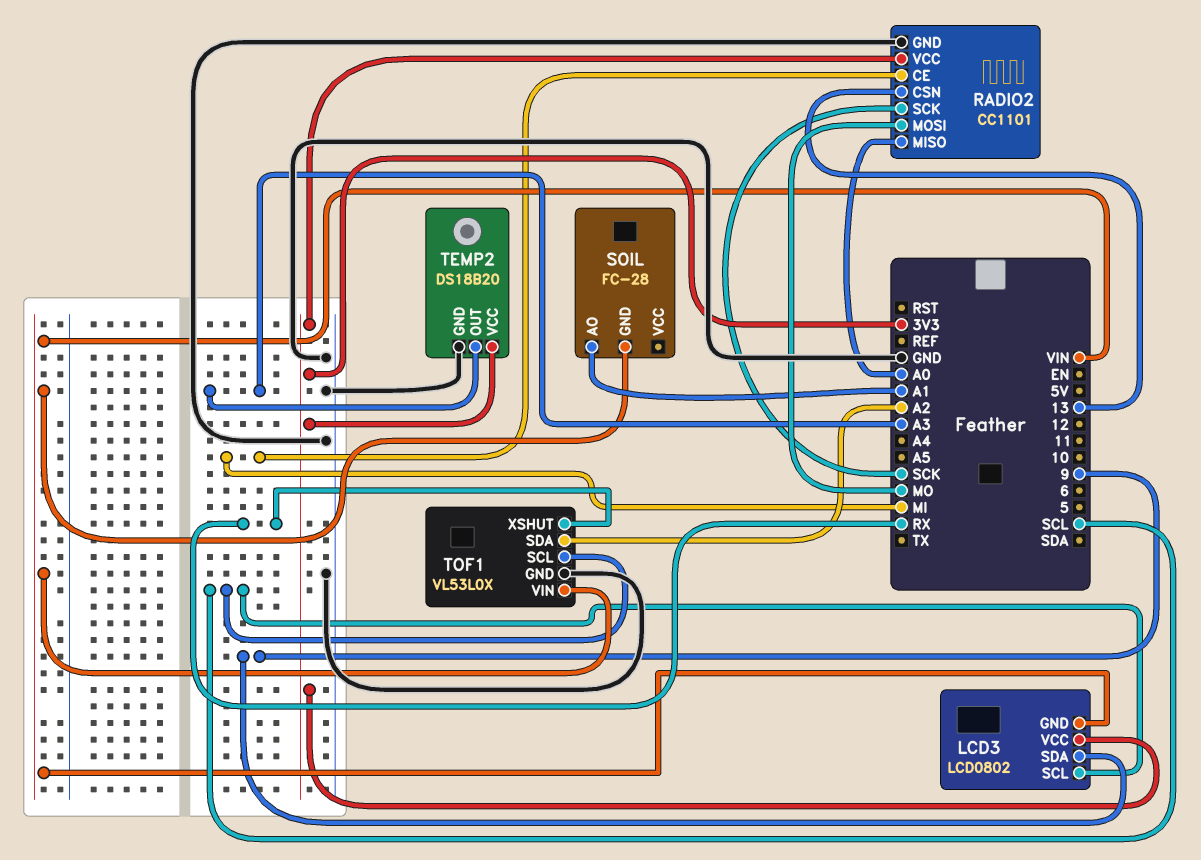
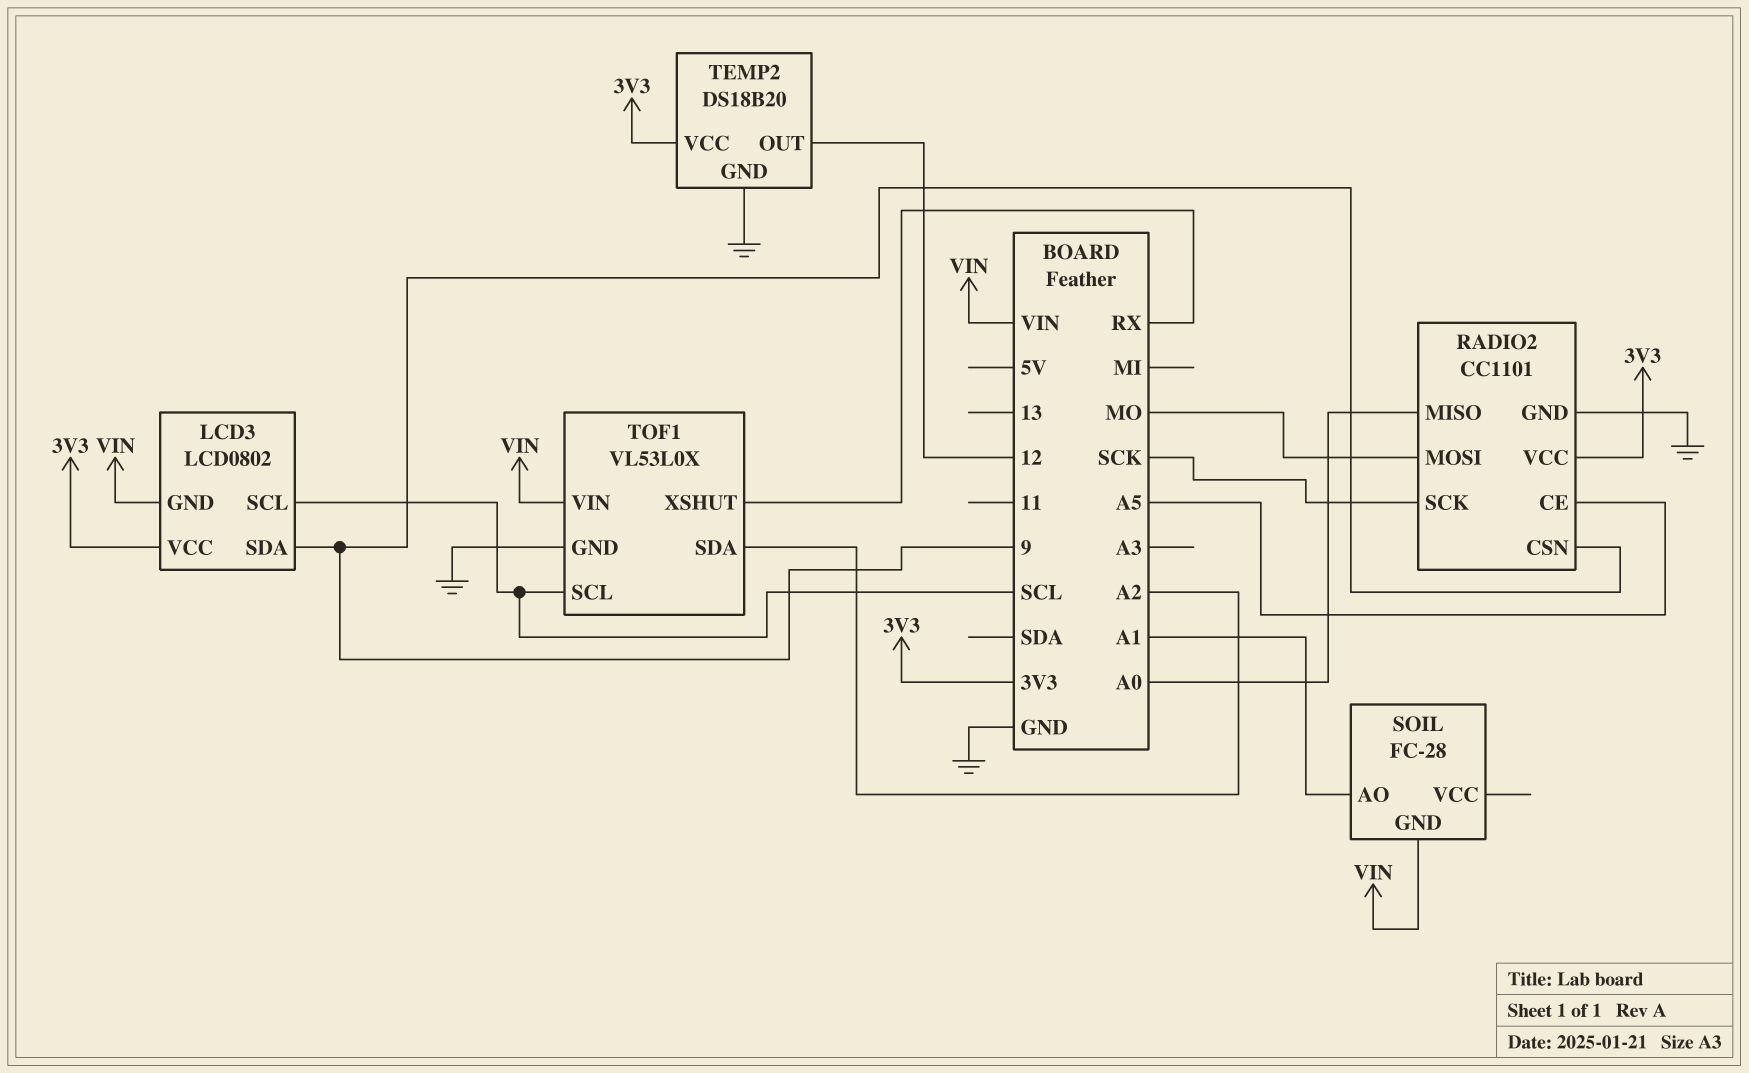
RADIO2 pin CE: MI -> A5
RADIO2 pin CSN: 13 -> 9
TEMP2 pin OUT: A3 -> 12

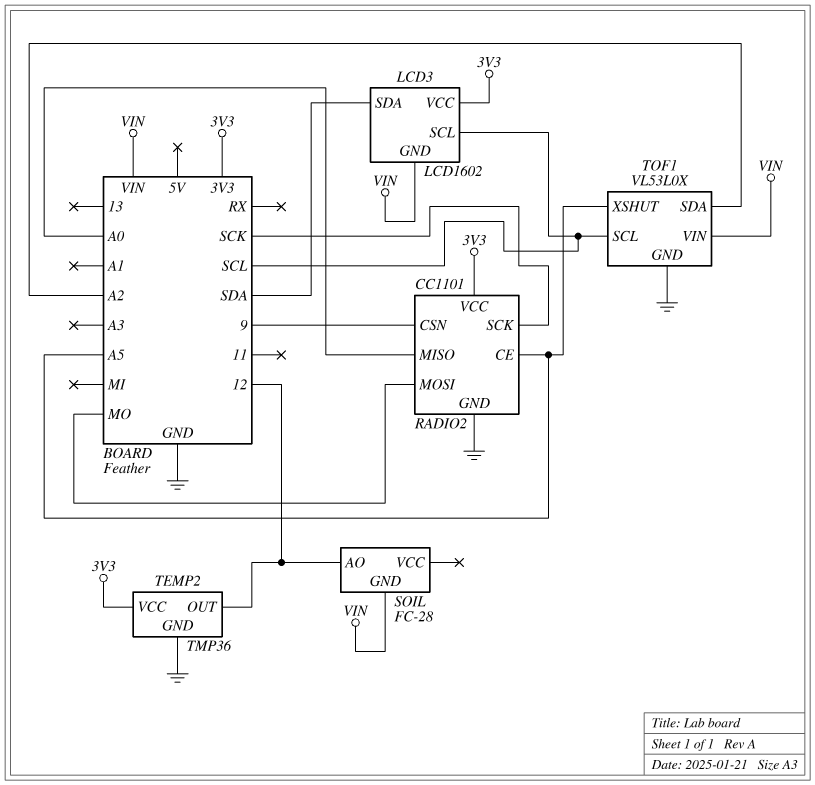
LCD3: LCD0802 -> LCD1602
LCD3 pin SDA: 9 -> SDA
SOIL pin AO: A1 -> 12
TEMP2: DS18B20 -> TMP36
TOF1 pin XSHUT: RX -> A5

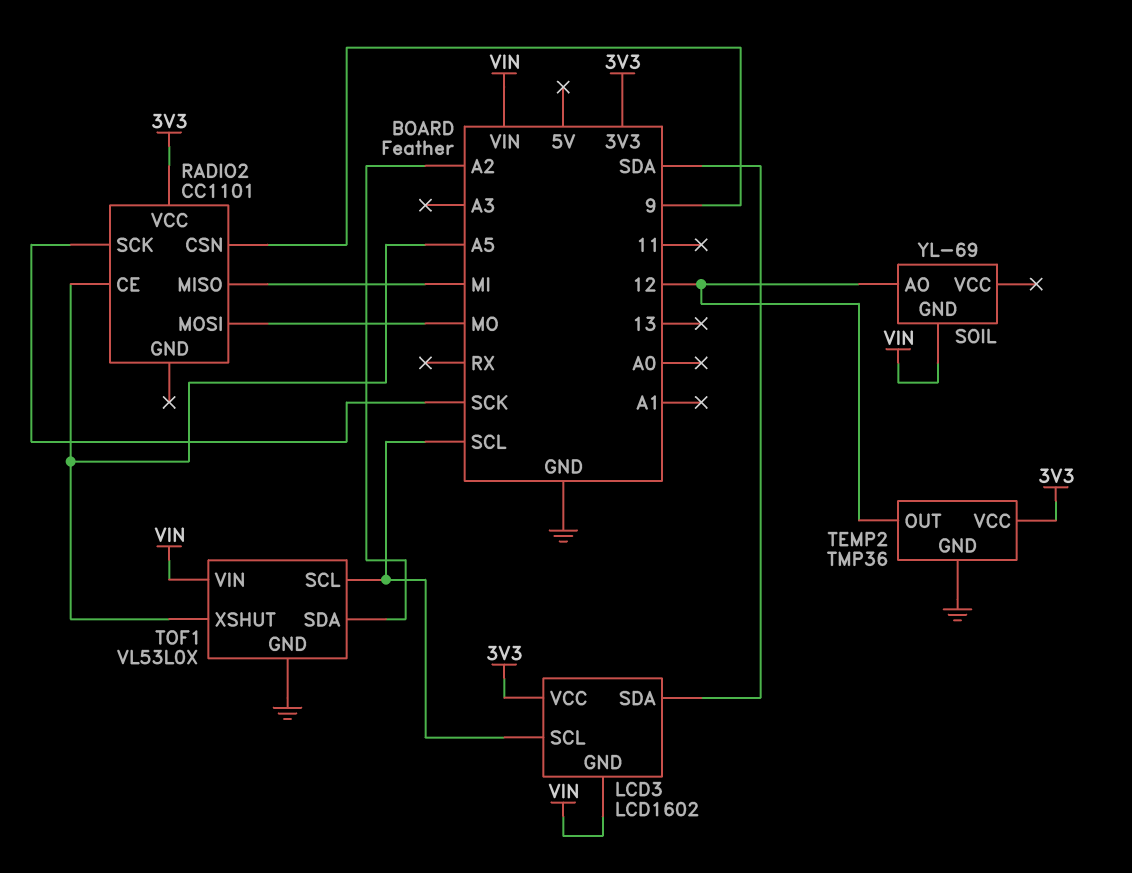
RADIO2 pin GND: GND -> none
RADIO2 pin MISO: A0 -> MI
SOIL: FC-28 -> YL-69

